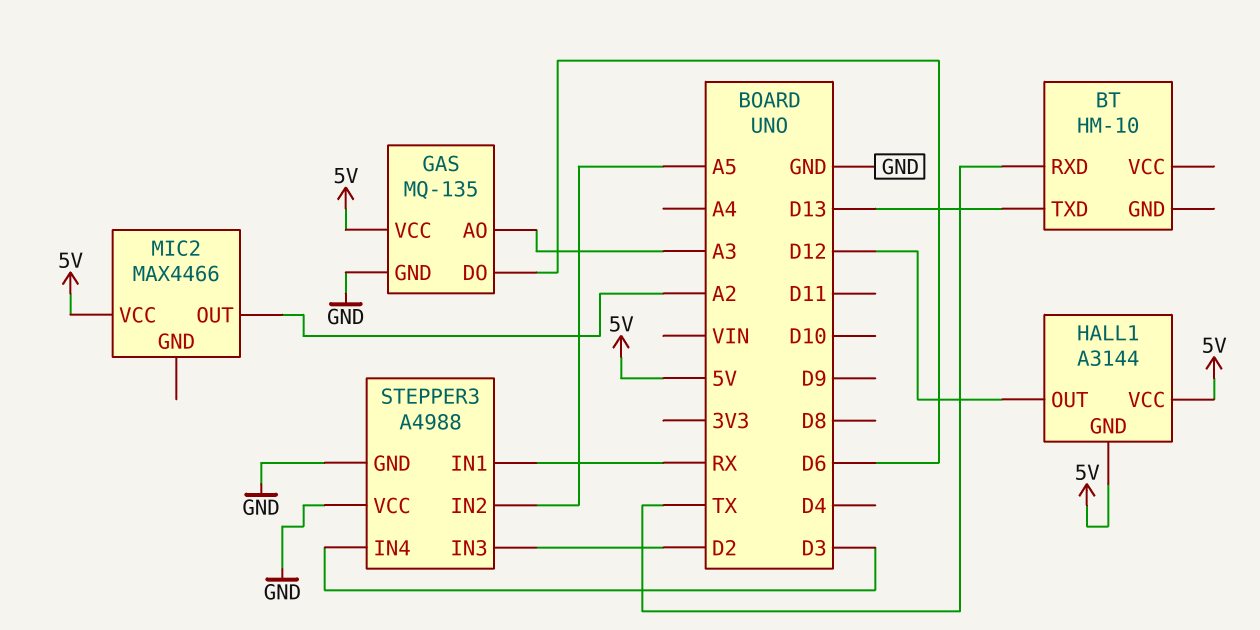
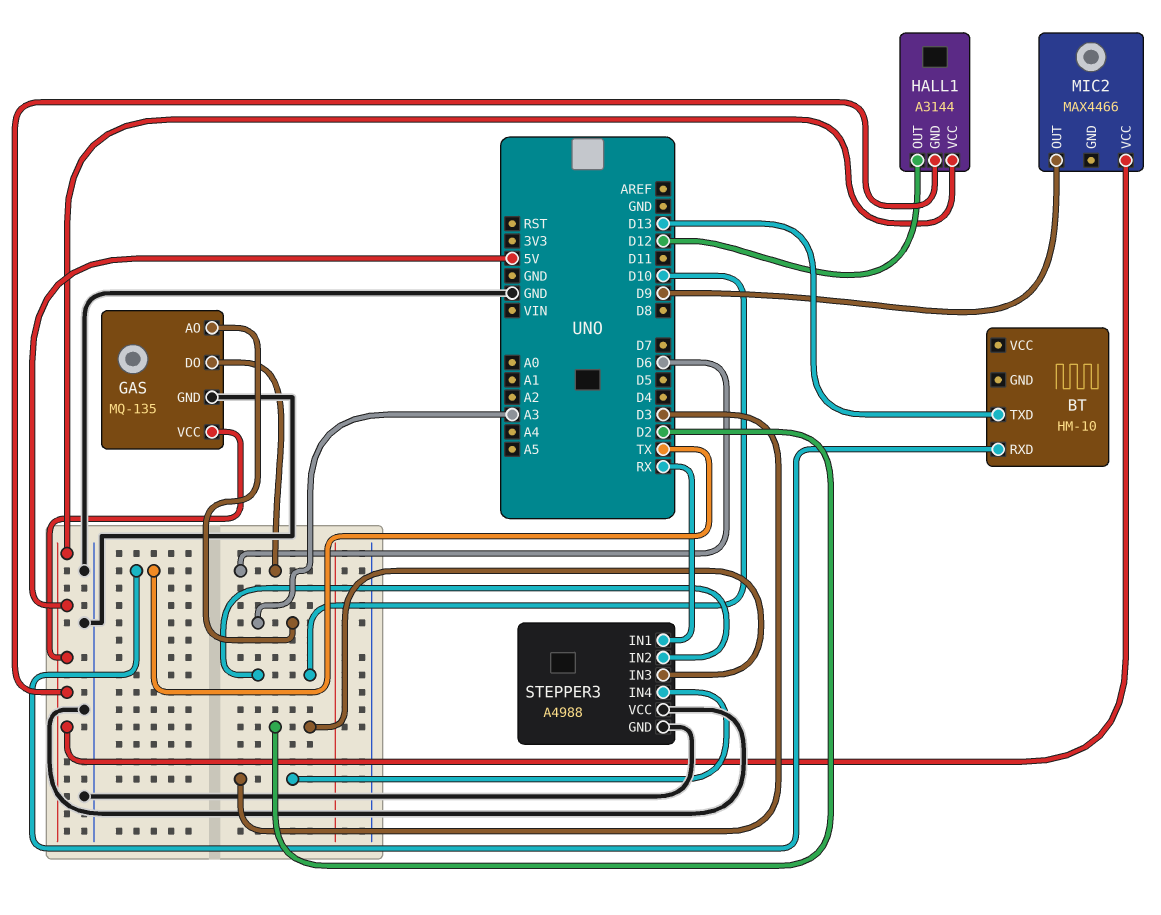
MIC2 pin OUT: A2 -> D9
STEPPER3 pin IN2: A5 -> D10

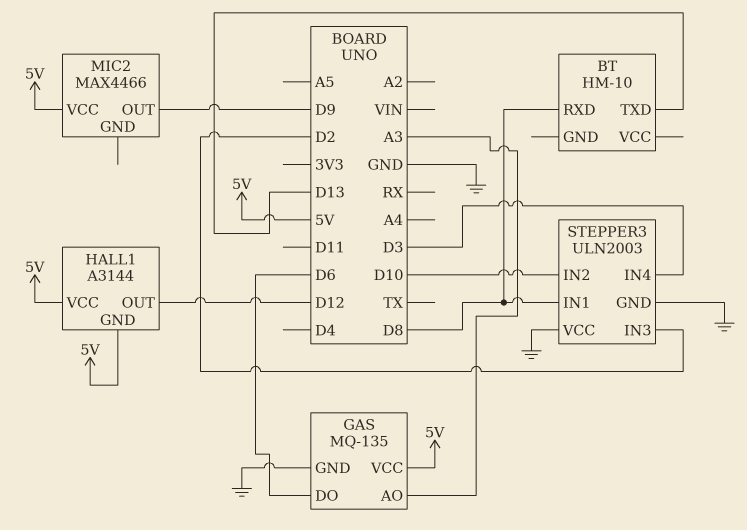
BT pin RXD: TX -> D8
STEPPER3: A4988 -> ULN2003
STEPPER3 pin IN1: RX -> D8

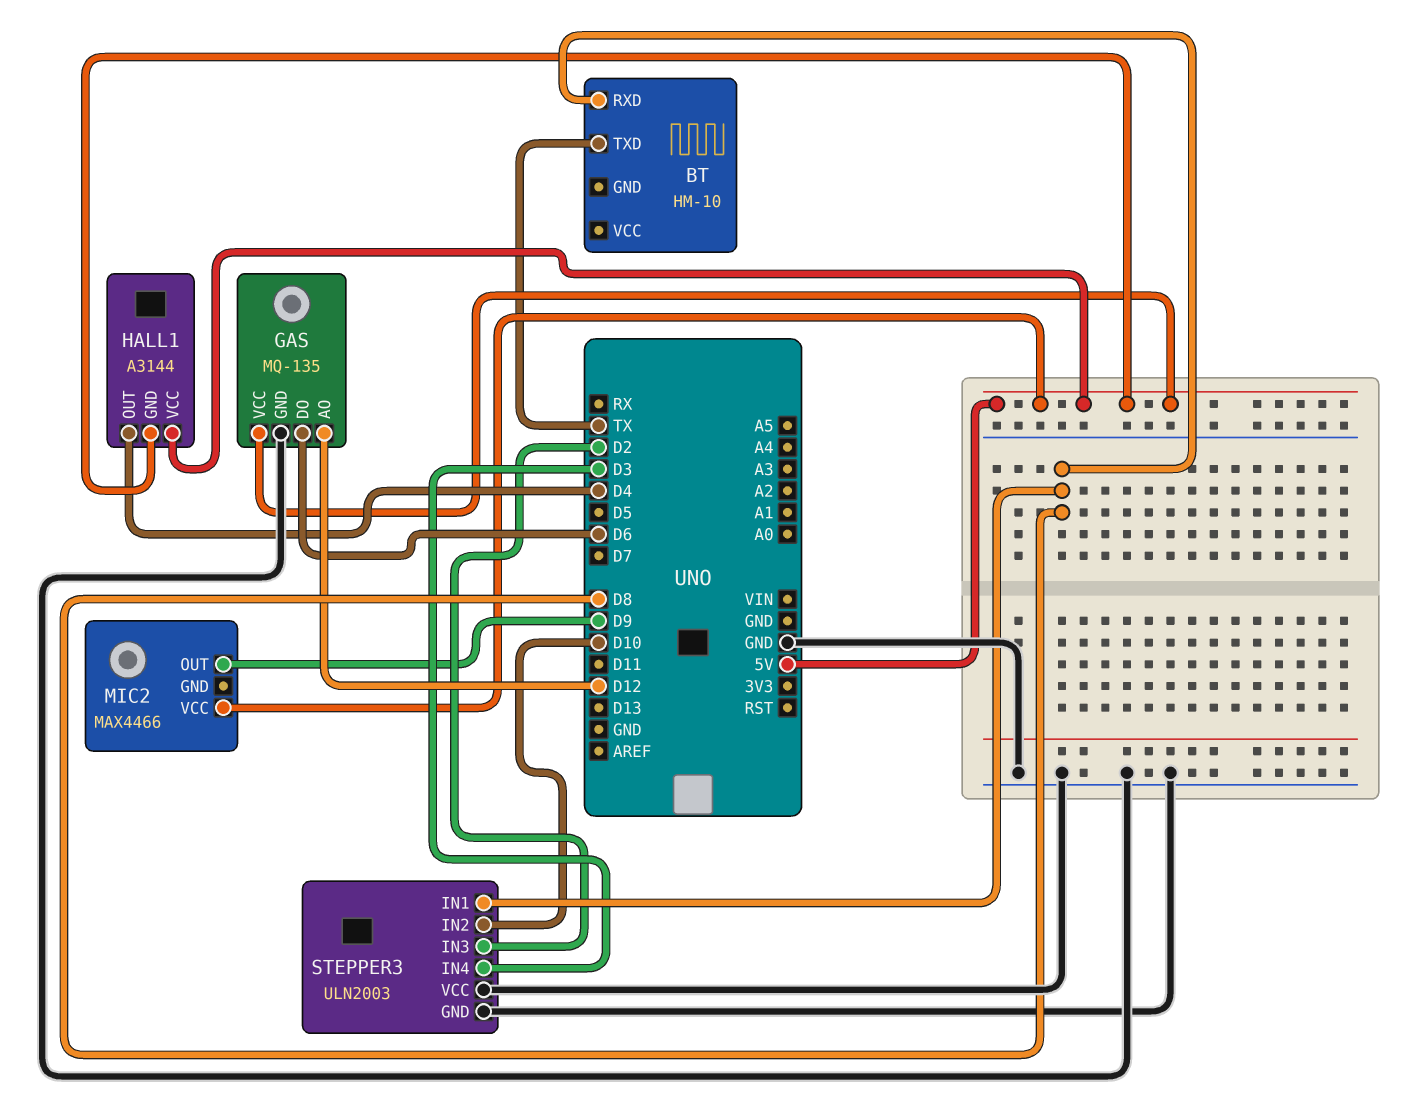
BT pin TXD: D13 -> TX
GAS pin AO: A3 -> D12
HALL1 pin OUT: D12 -> D4

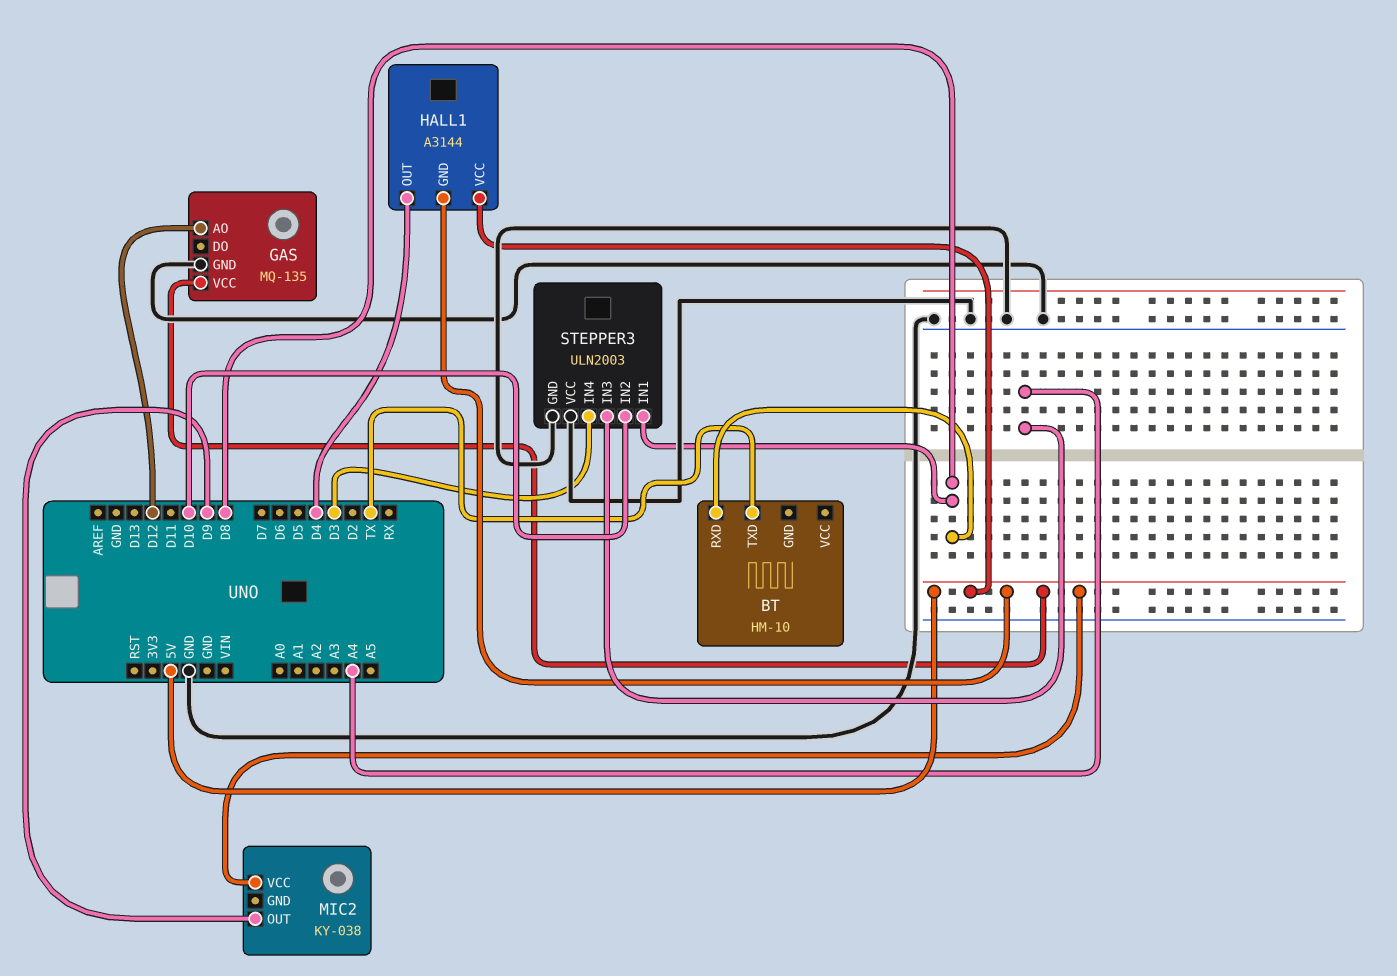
GAS pin DO: D6 -> none
MIC2: MAX4466 -> KY-038
STEPPER3 pin IN3: D2 -> A4

